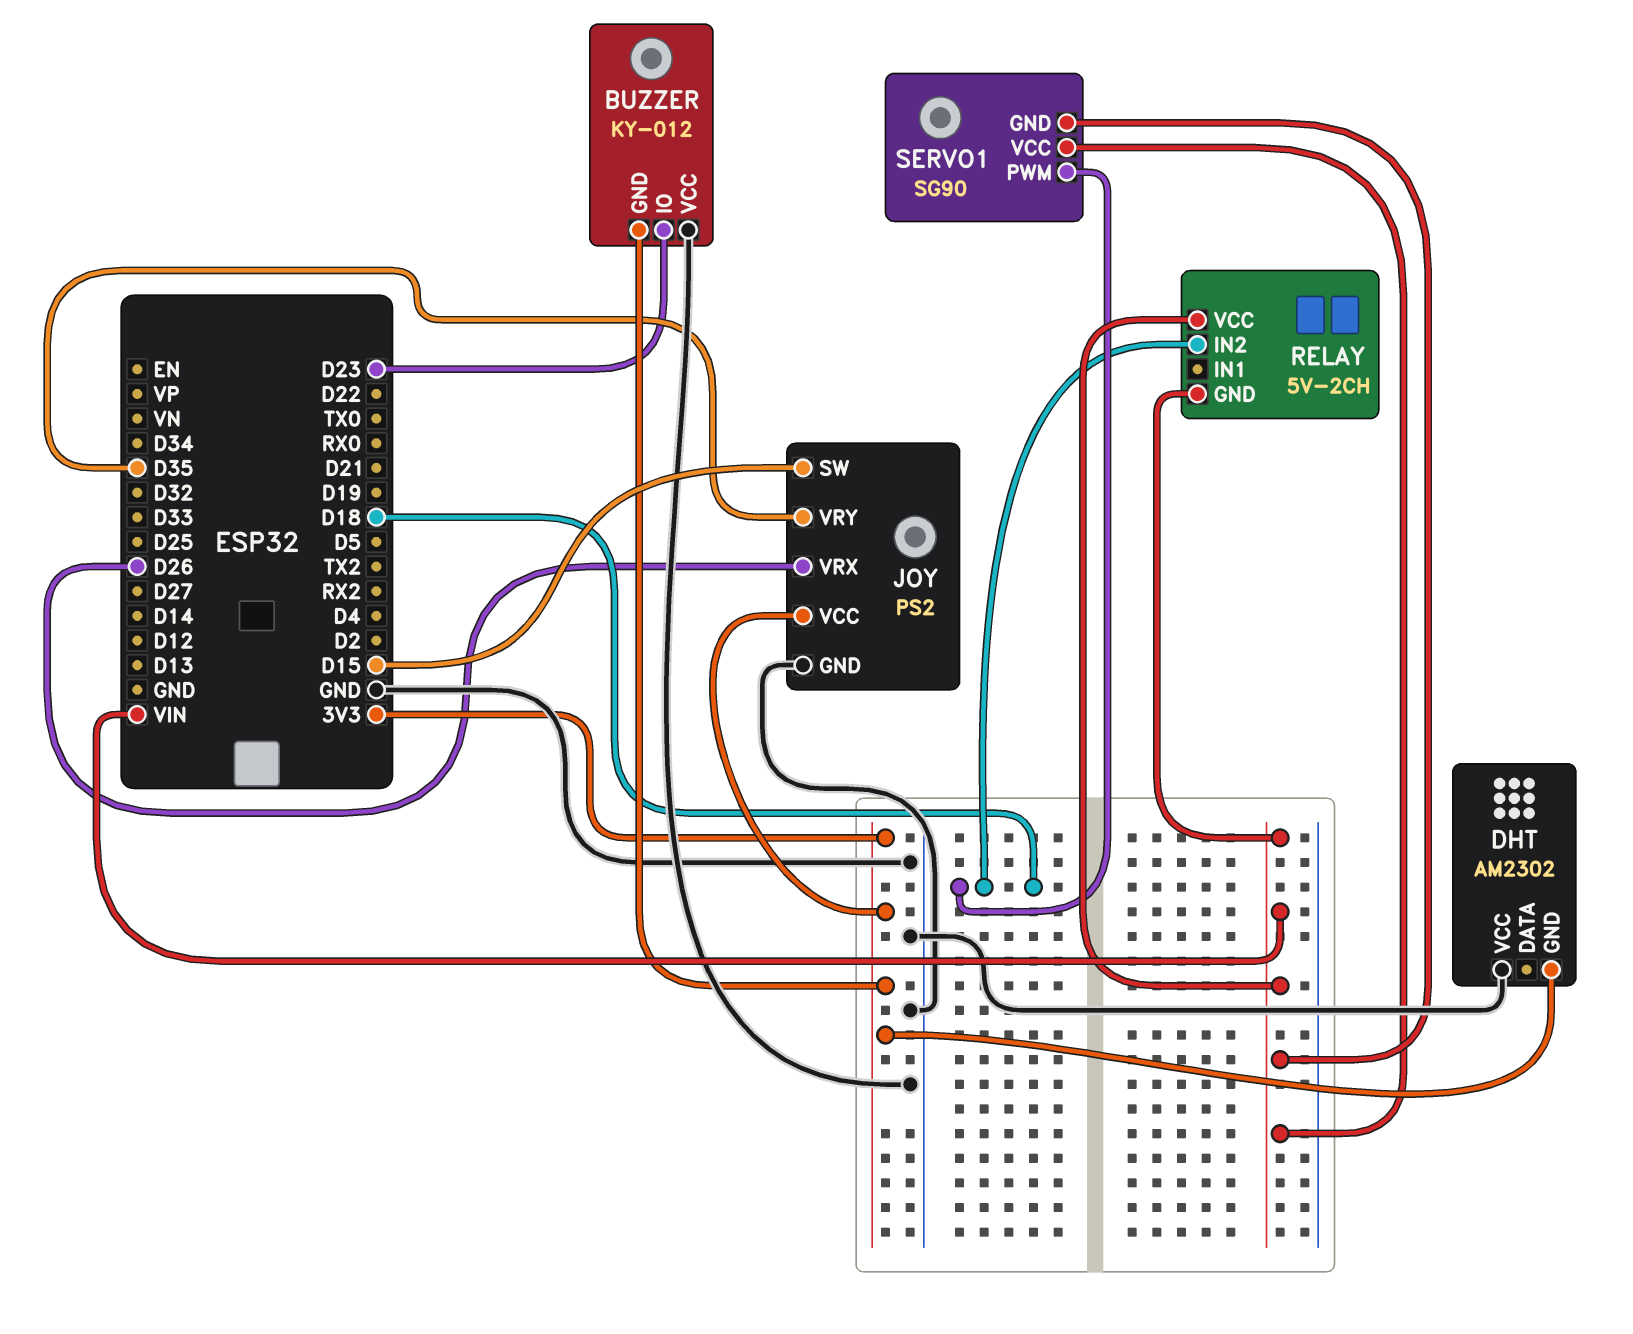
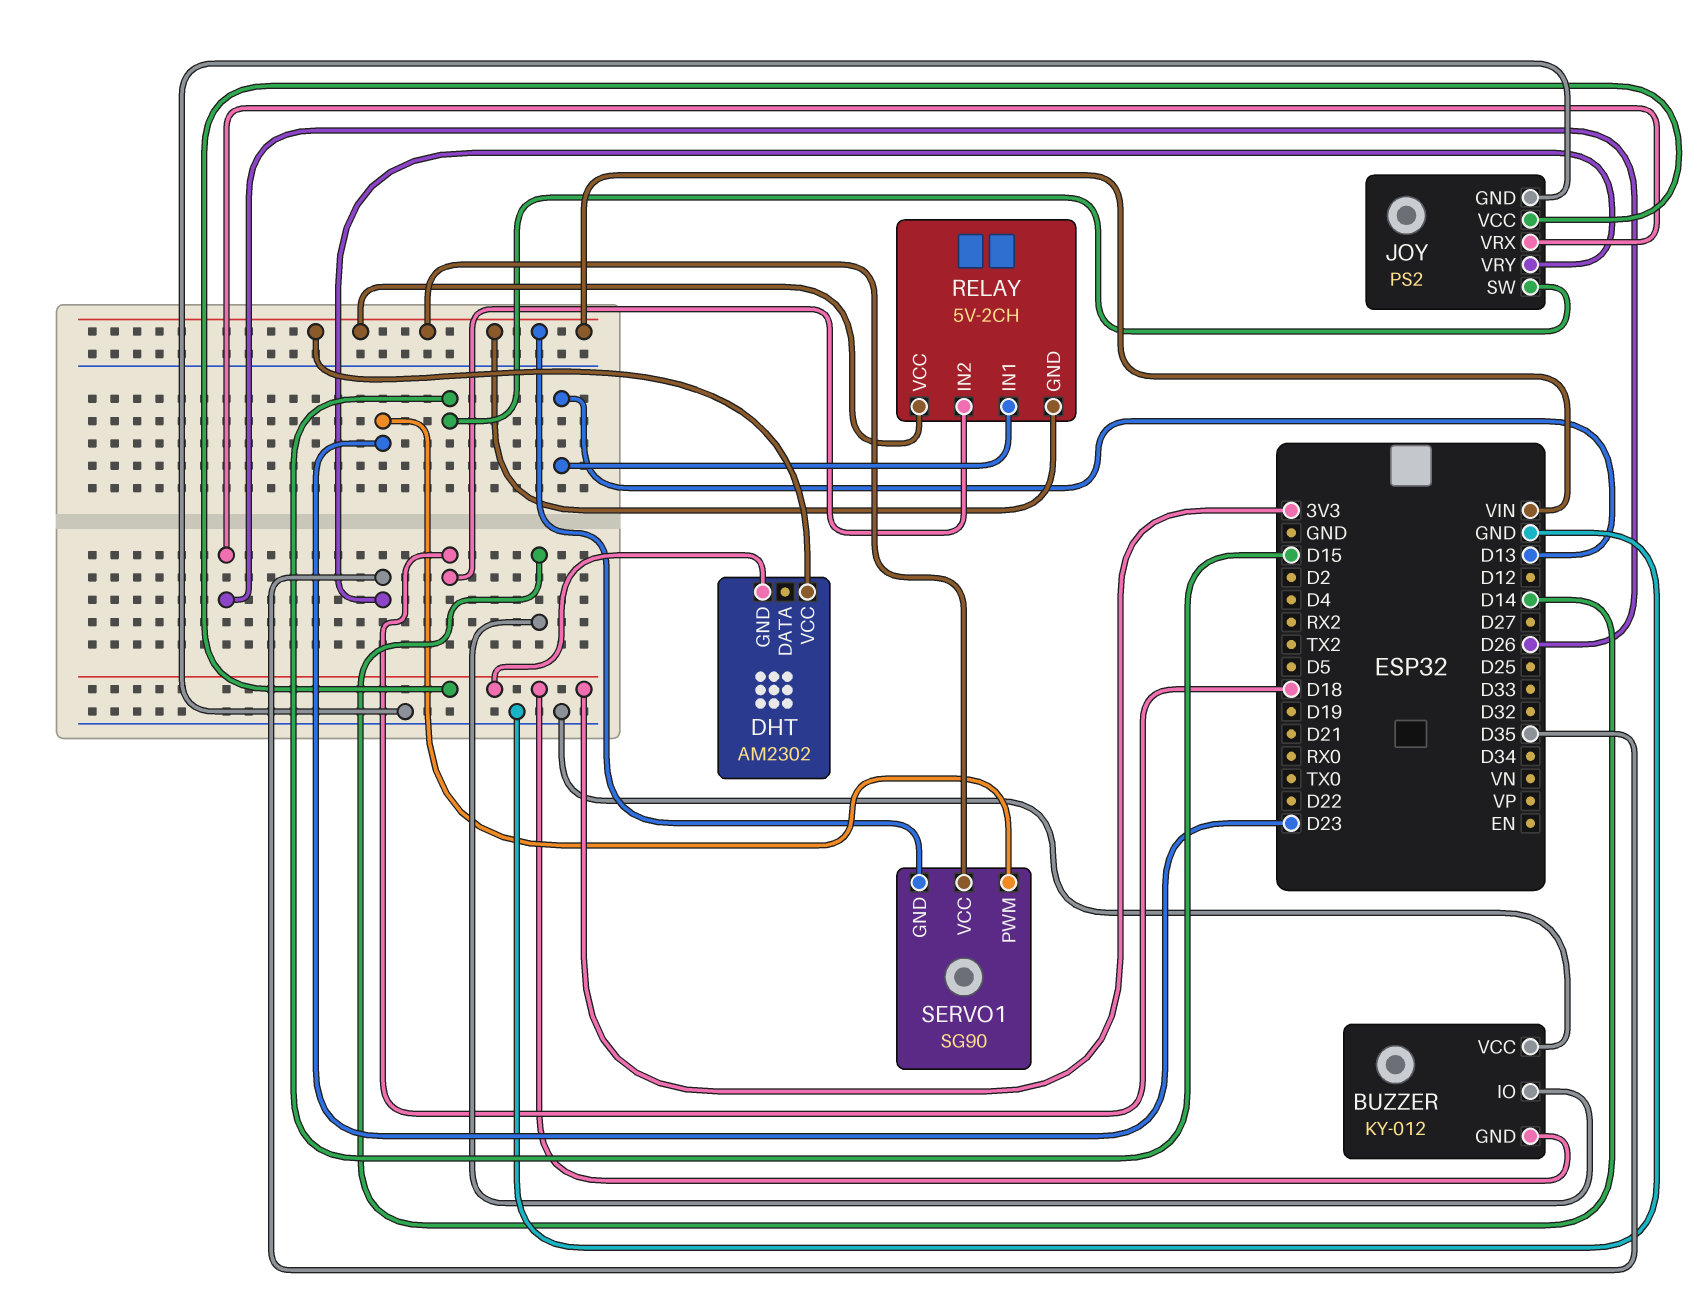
BUZZER pin IO: D23 -> D14
DHT pin VCC: GND -> VIN
RELAY pin IN1: none -> D13
SERVO1 pin PWM: D18 -> D23

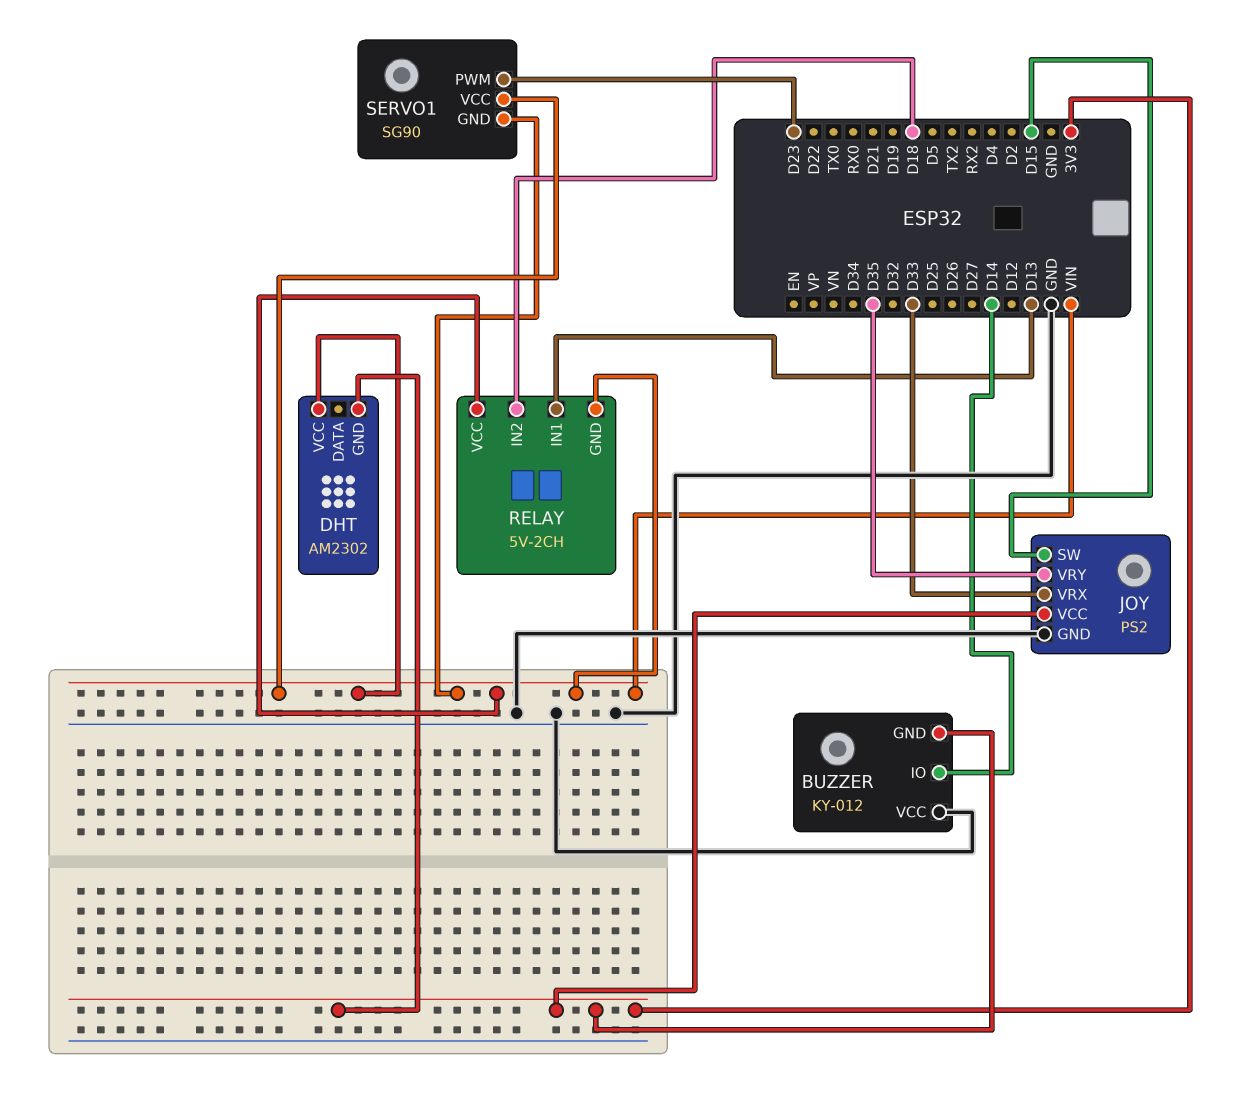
JOY pin VRX: D26 -> D33

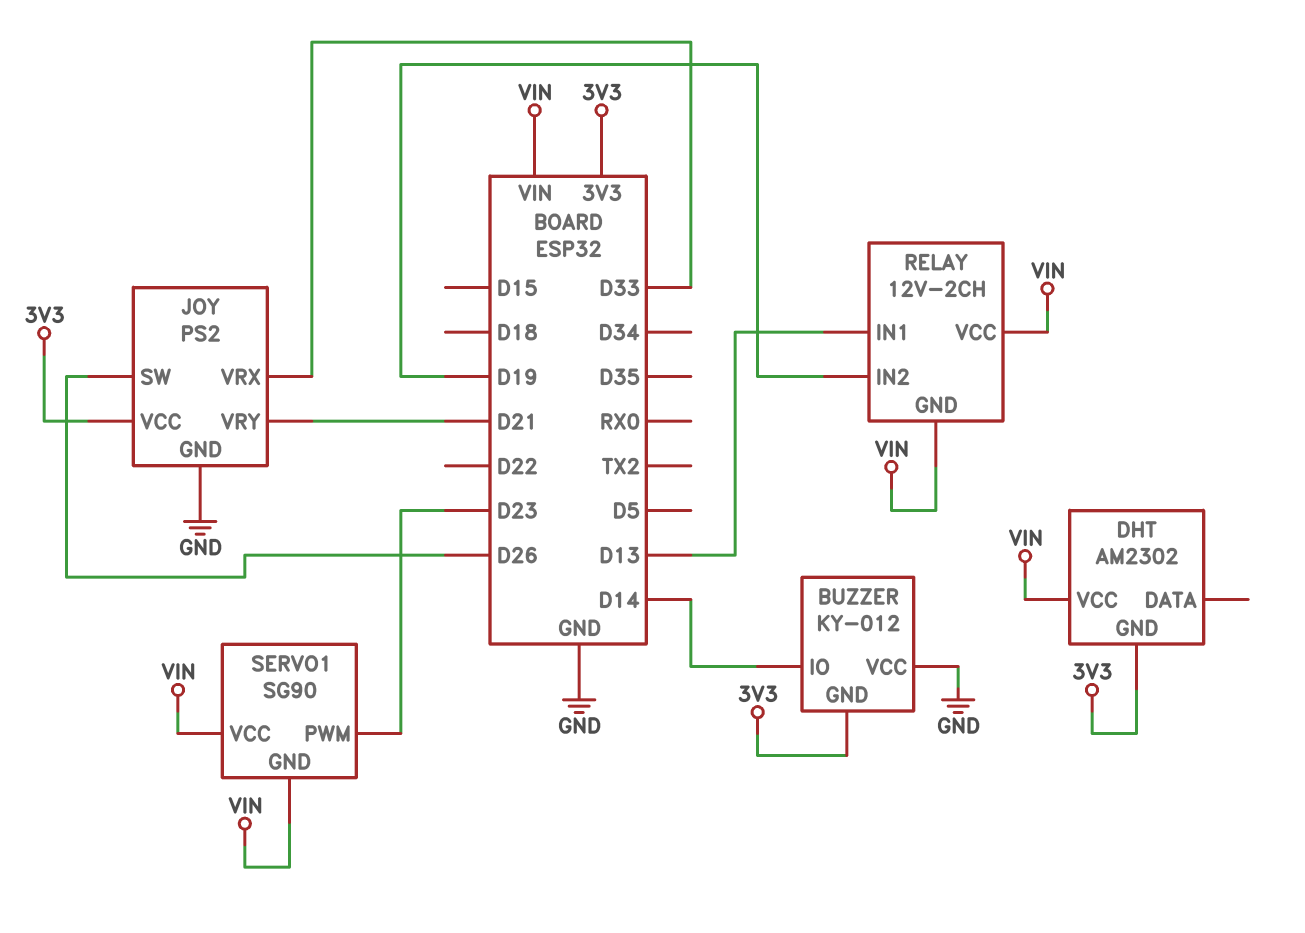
JOY pin SW: D15 -> D26
JOY pin VRY: D35 -> D21
RELAY: 5V-2CH -> 12V-2CH
RELAY pin IN2: D18 -> D19

